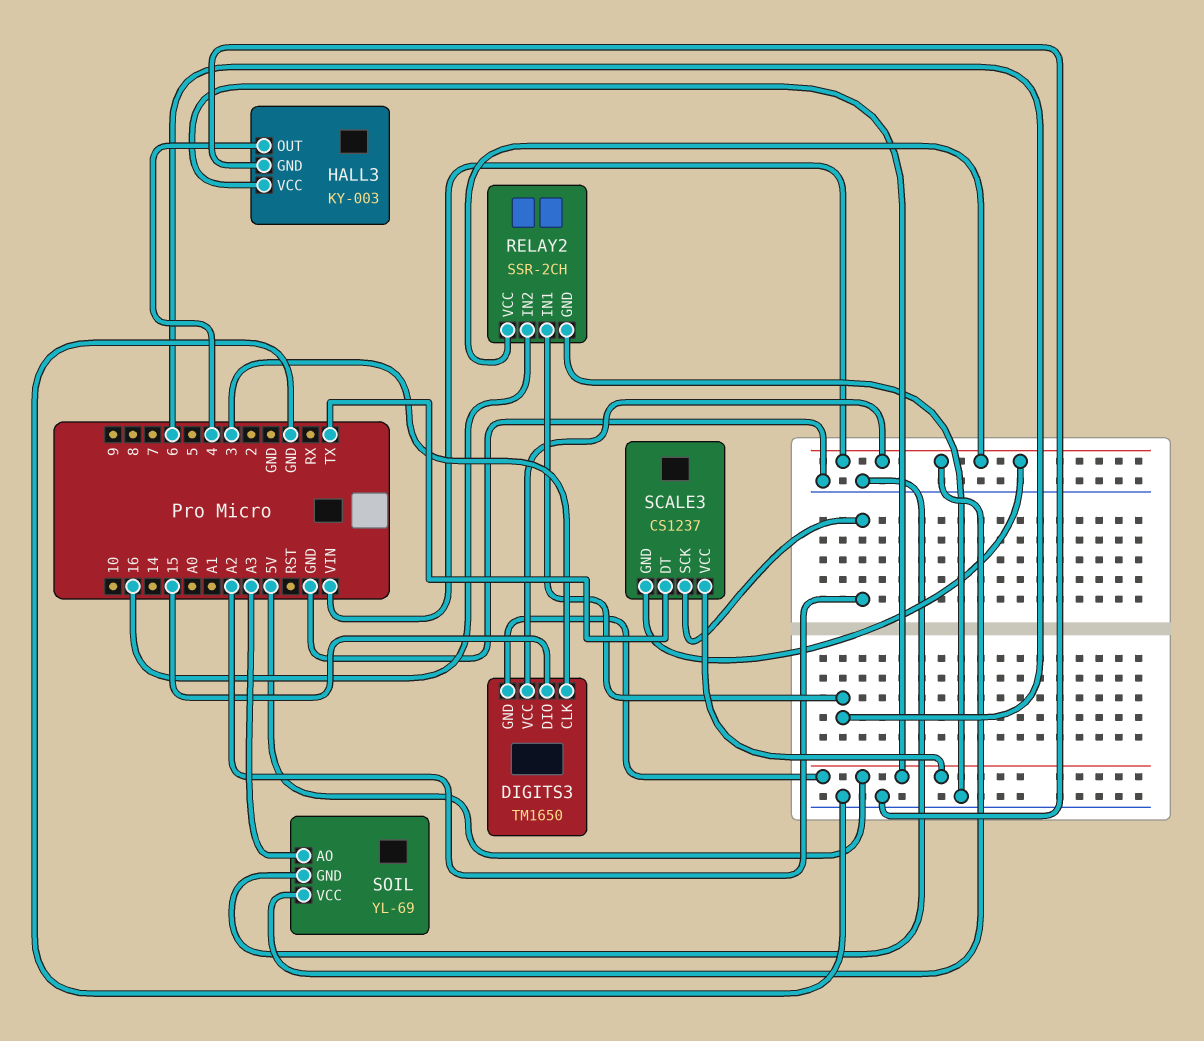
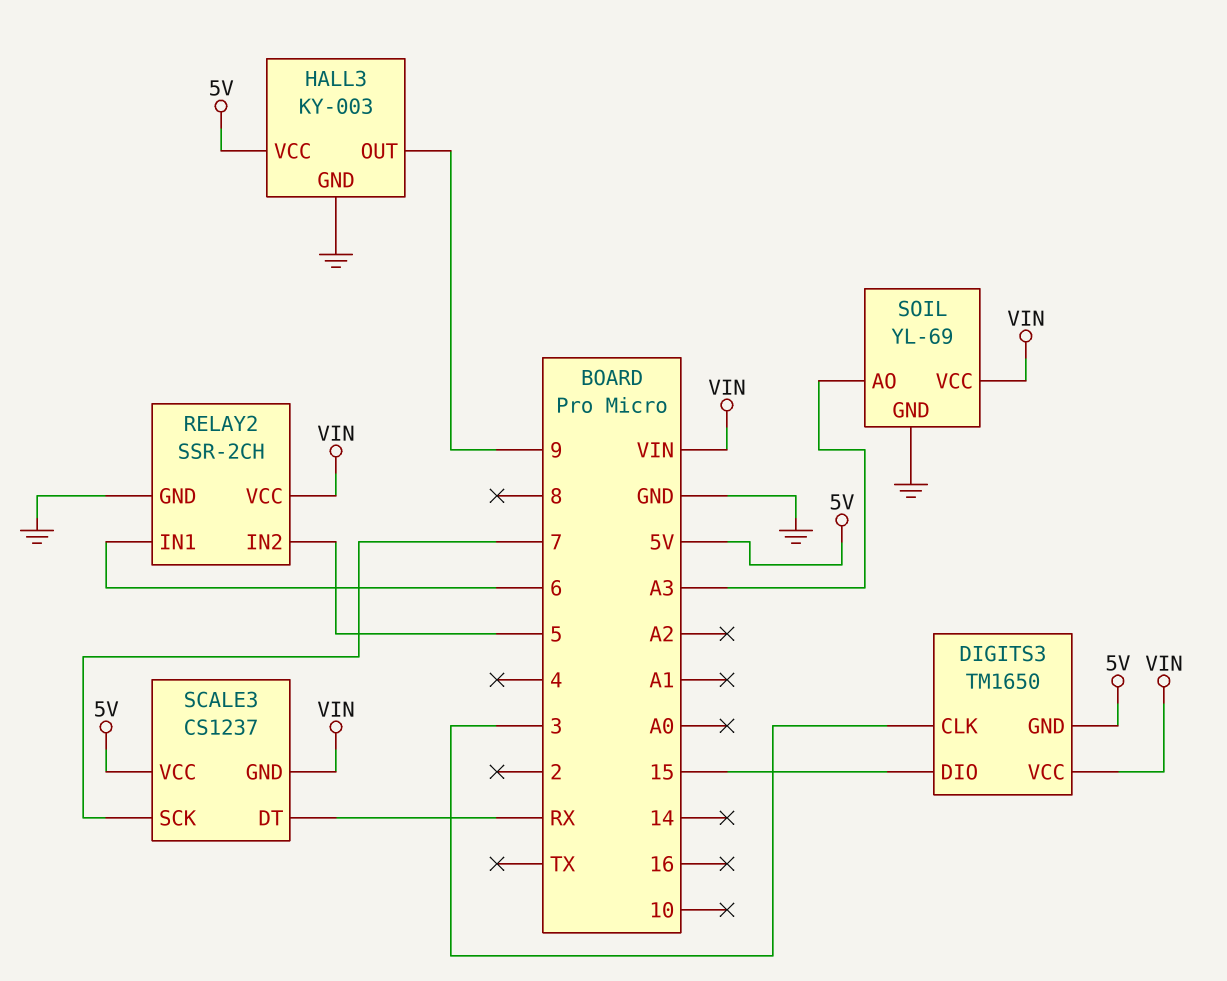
HALL3 pin OUT: 4 -> 9
RELAY2 pin IN2: 16 -> 5
SCALE3 pin DT: TX -> RX
SCALE3 pin SCK: A2 -> 7

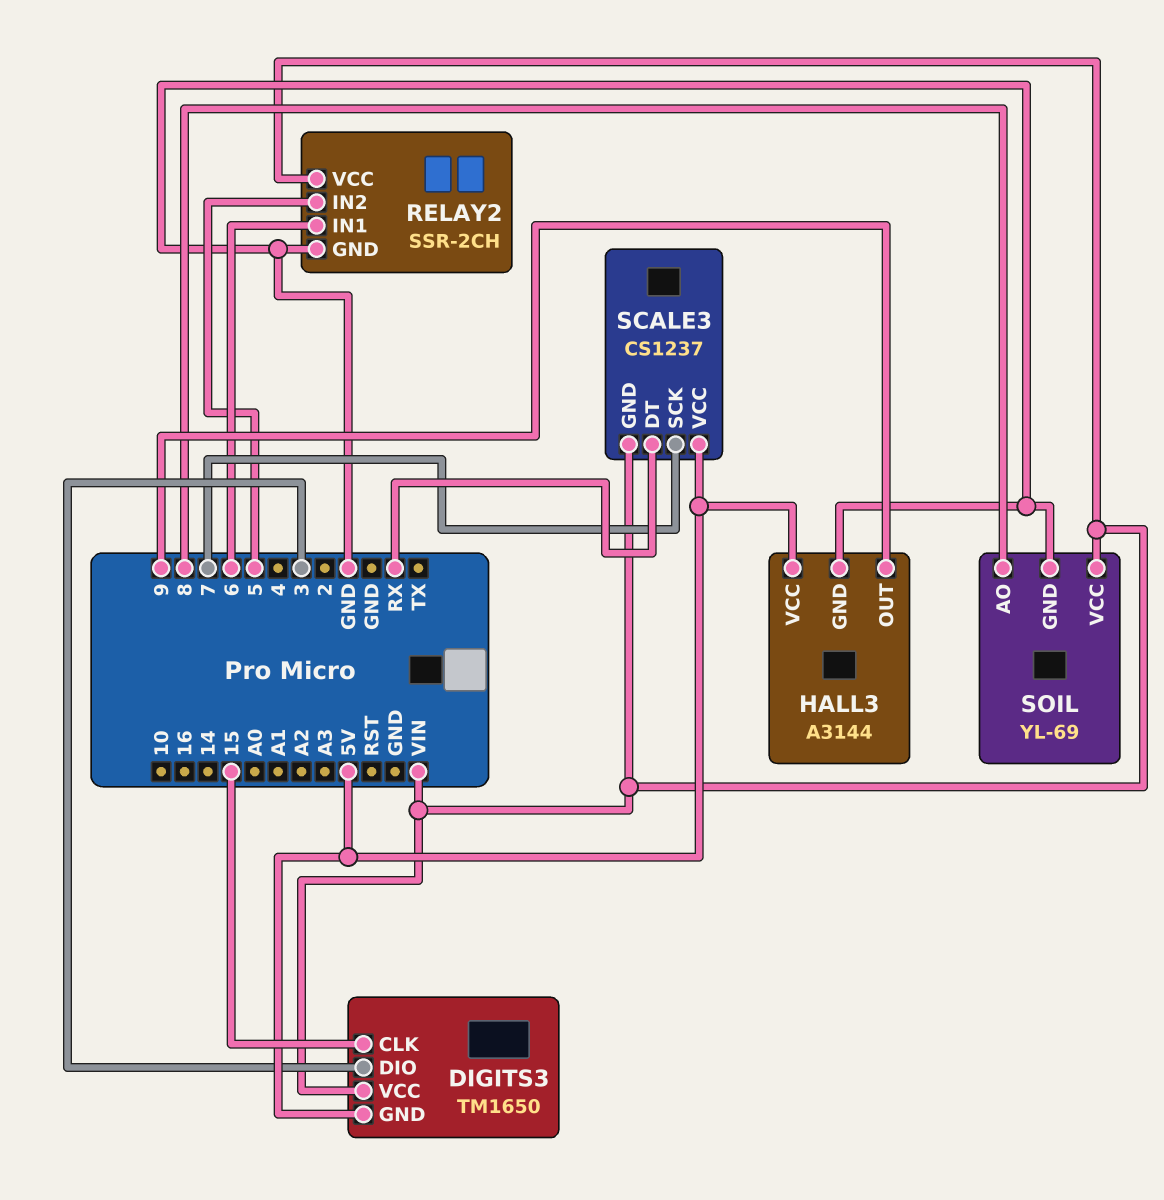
DIGITS3 pin CLK: 3 -> 15
DIGITS3 pin DIO: 15 -> 3
HALL3: KY-003 -> A3144
SOIL pin AO: A3 -> 8

